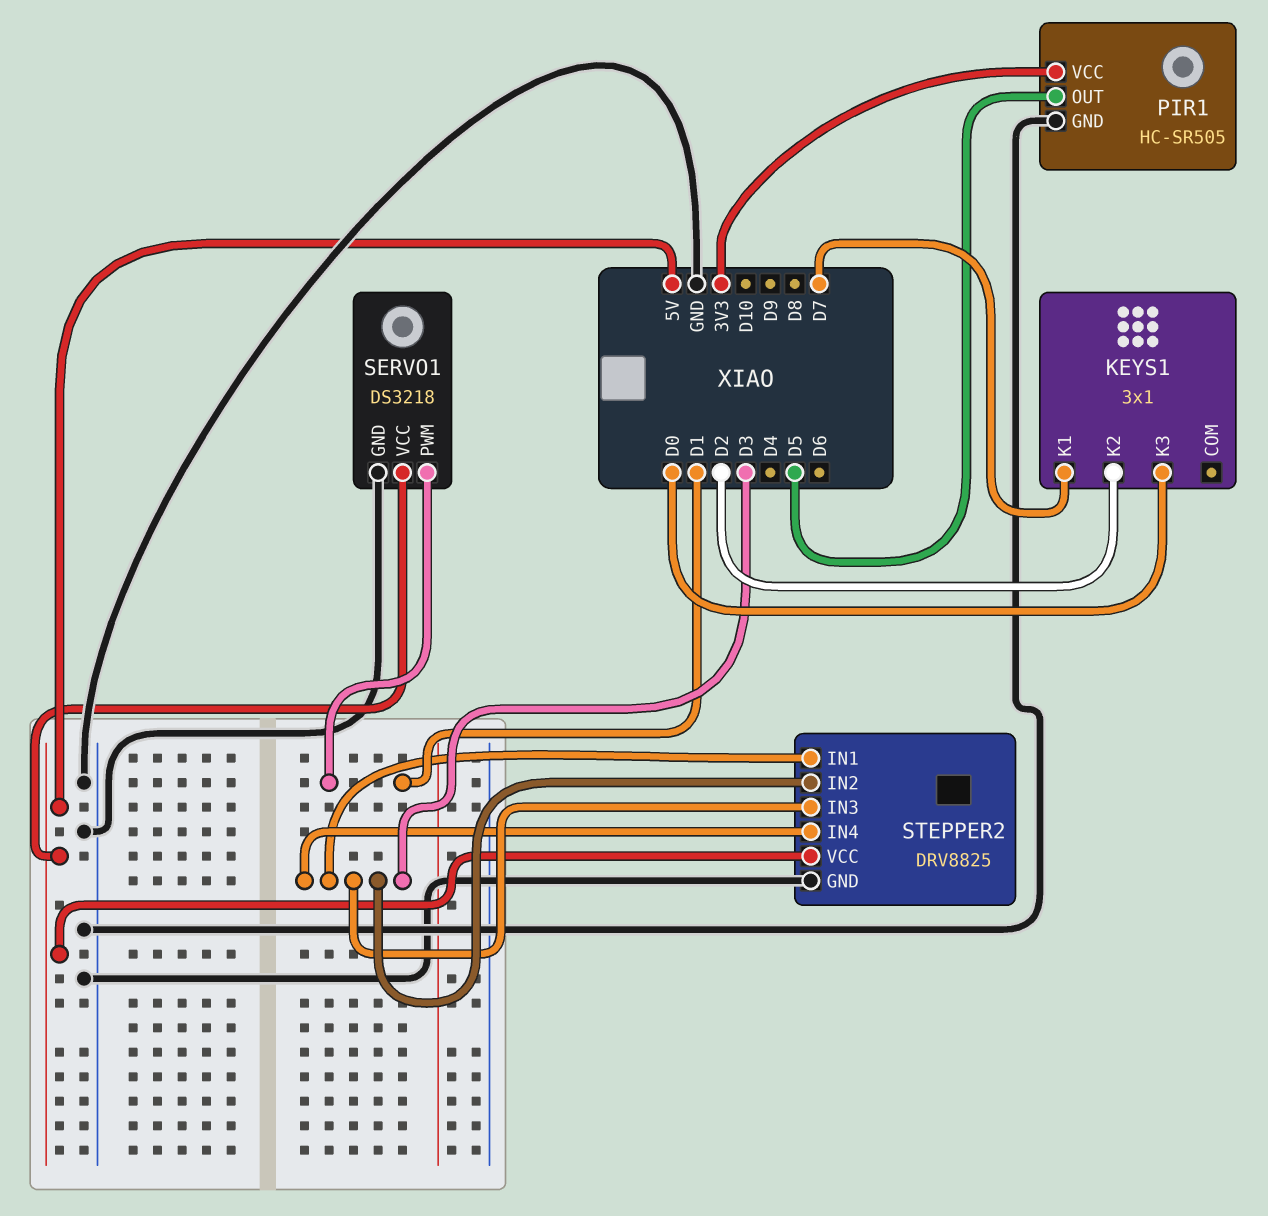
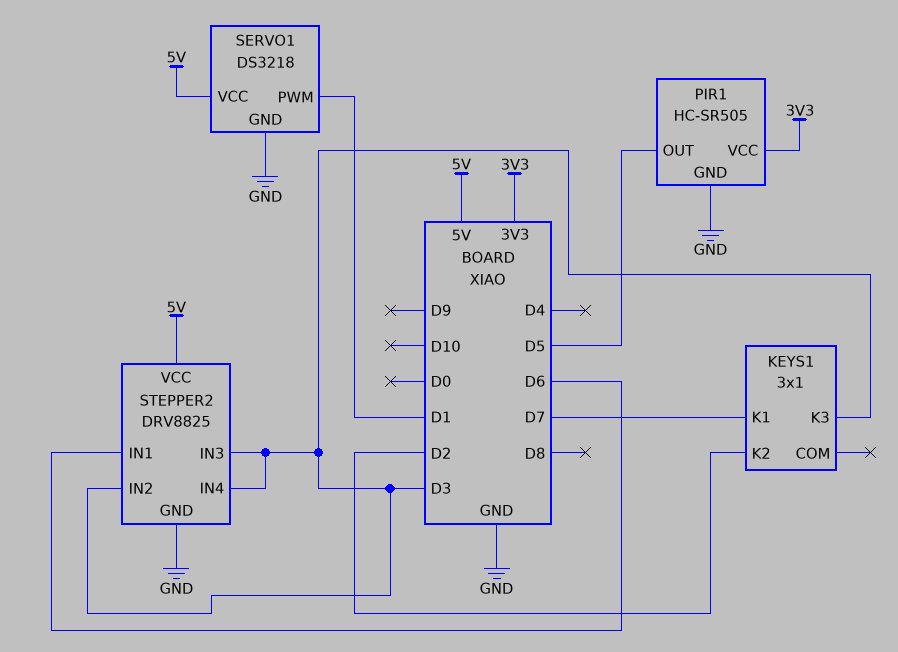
KEYS1 pin K3: D0 -> D3
STEPPER2 pin IN1: D3 -> D6

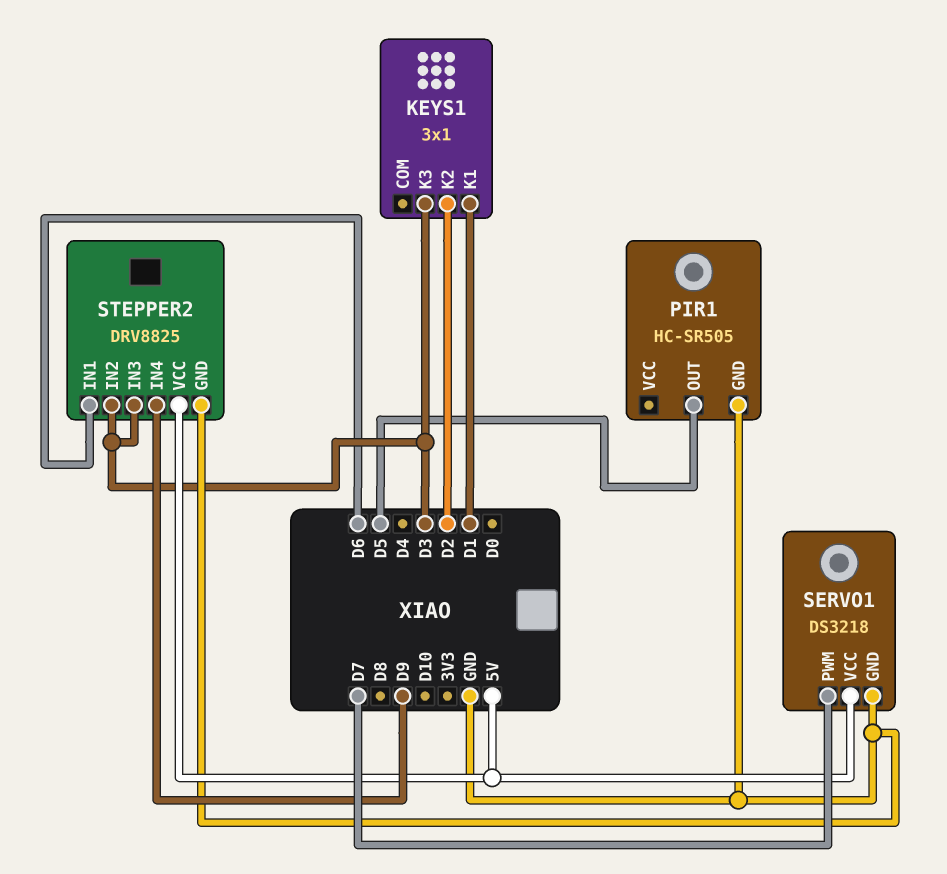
KEYS1 pin K1: D7 -> D1
PIR1 pin VCC: 3V3 -> none
SERVO1 pin PWM: D1 -> D7
STEPPER2 pin IN4: D3 -> D9

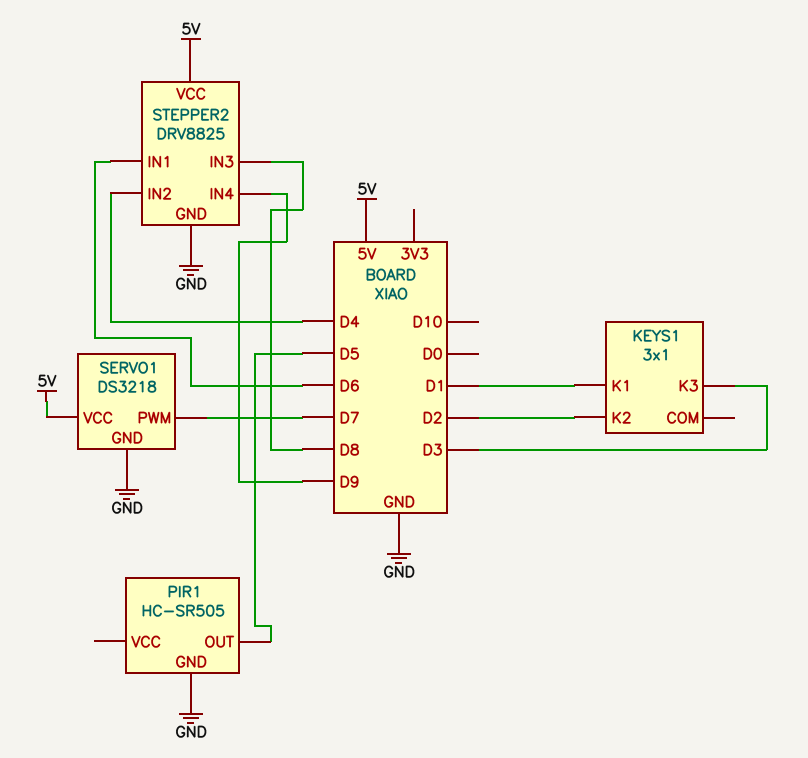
STEPPER2 pin IN2: D3 -> D4
STEPPER2 pin IN3: D3 -> D8

